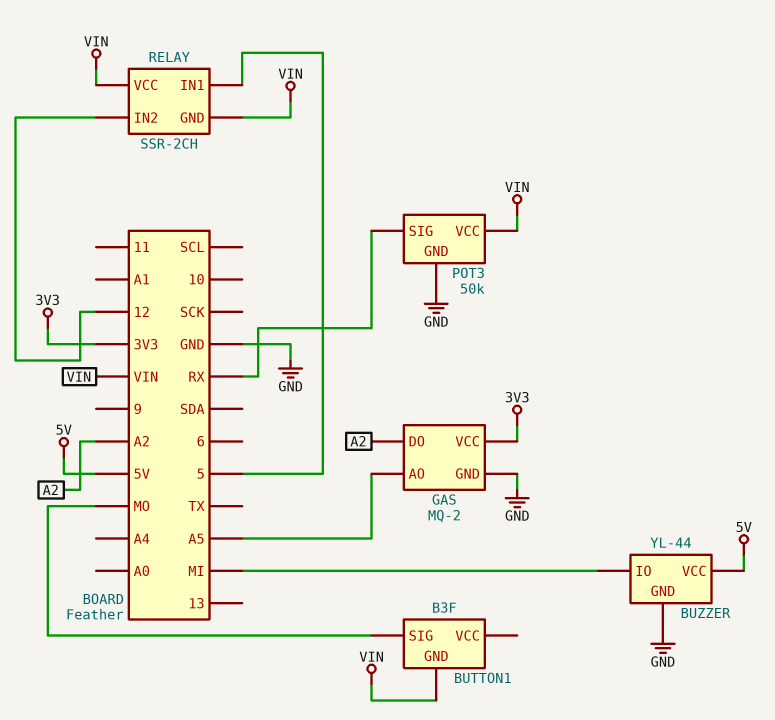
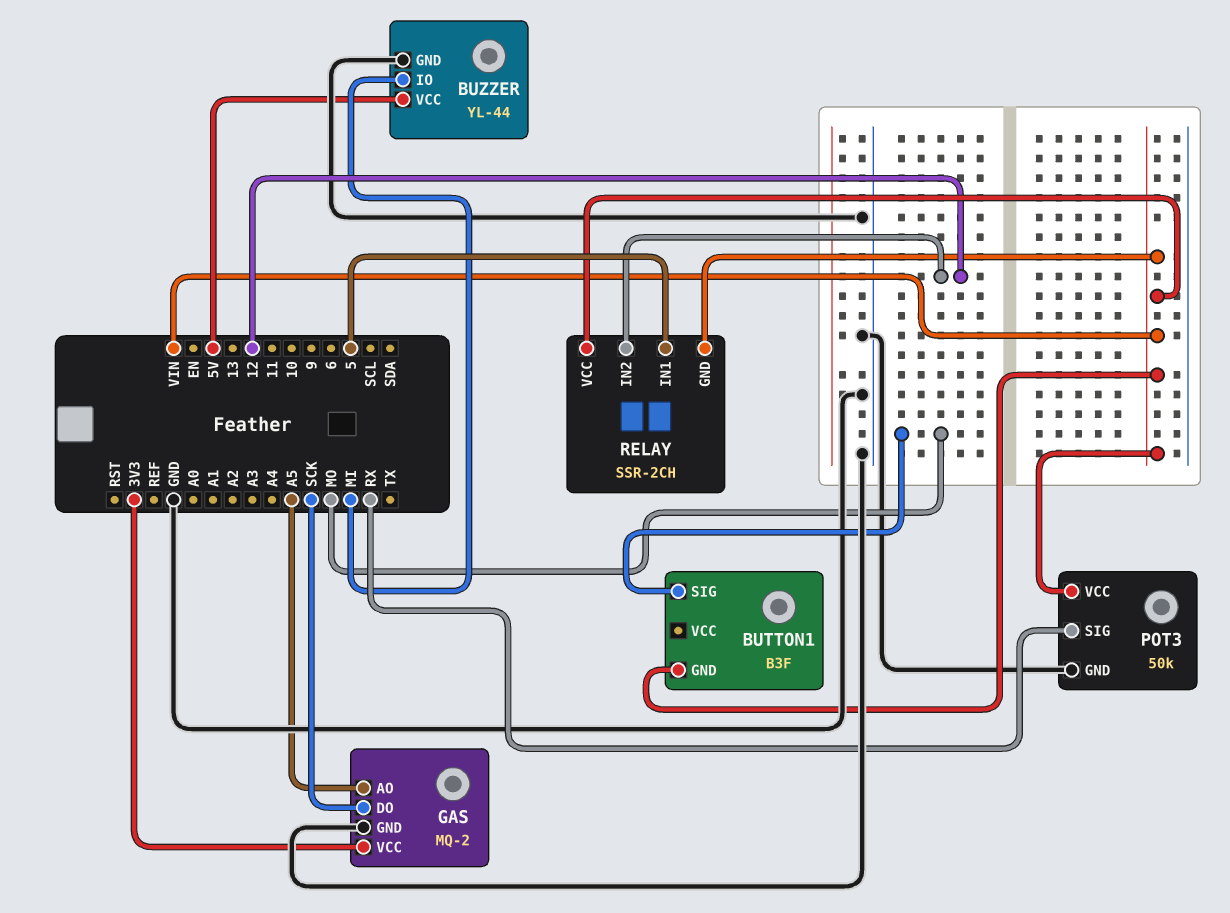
GAS pin DO: A2 -> SCK

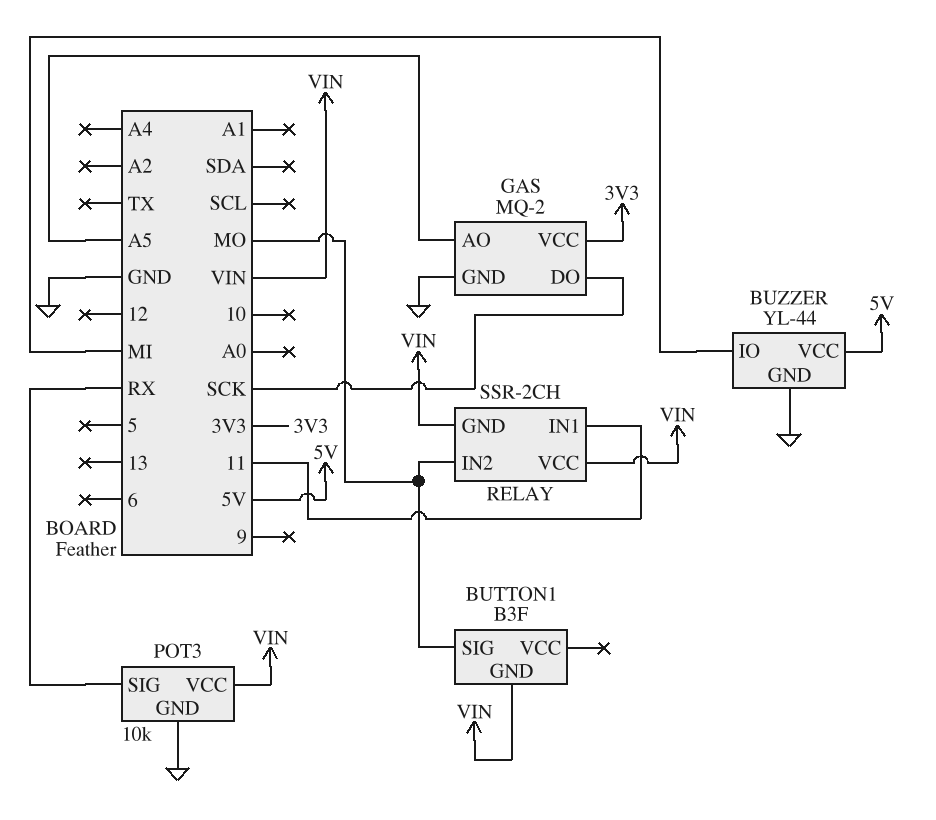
POT3: 50k -> 10k
RELAY pin IN1: 5 -> 11
RELAY pin IN2: 12 -> MO

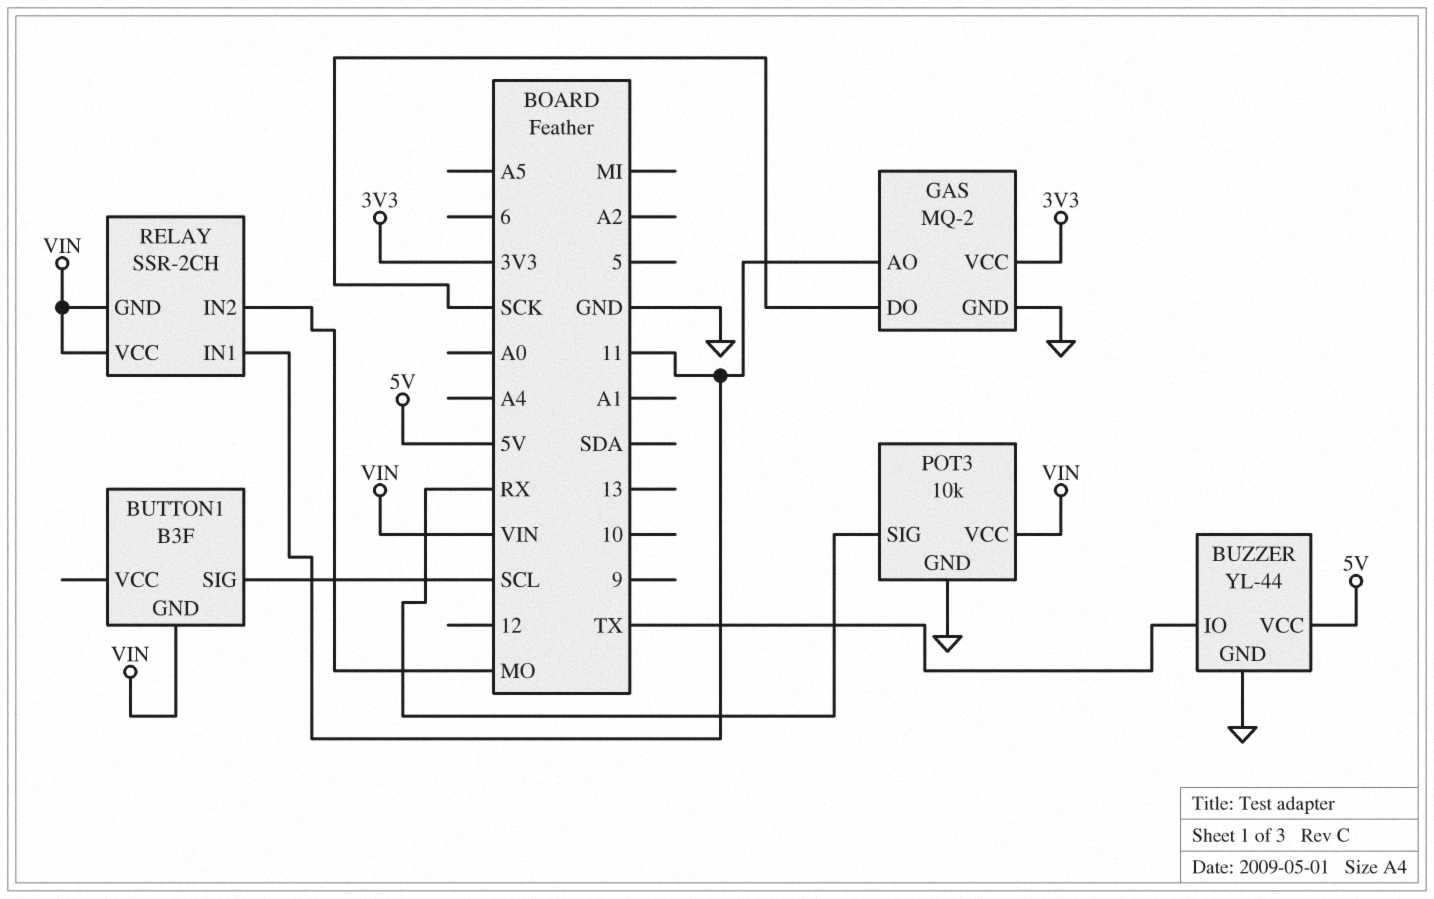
BUTTON1 pin SIG: MO -> SCL
BUZZER pin IO: MI -> TX
GAS pin AO: A5 -> 11

